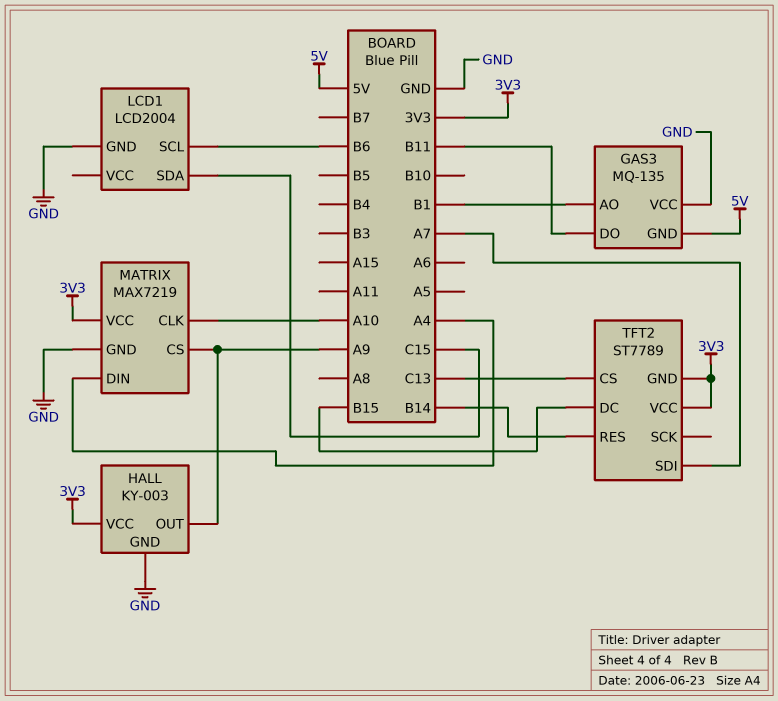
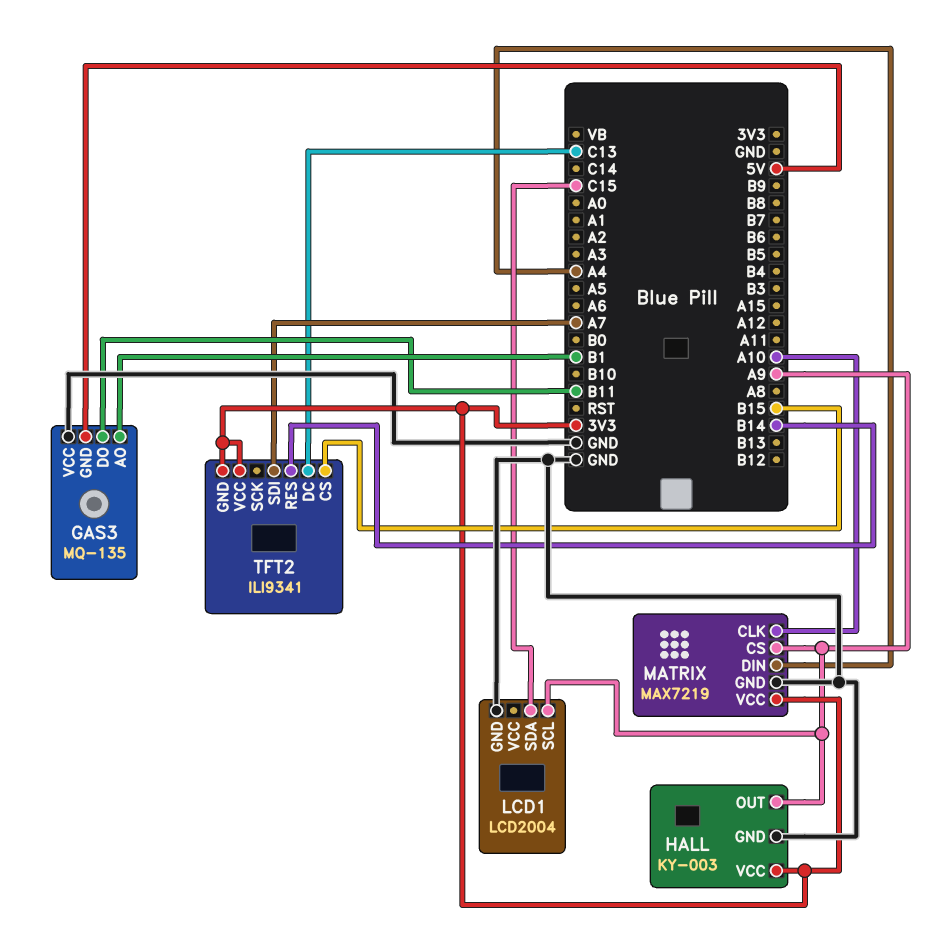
LCD1 pin SCL: B6 -> A9
TFT2: ST7789 -> ILI9341
TFT2 pin CS: C13 -> B15
TFT2 pin DC: B15 -> C13

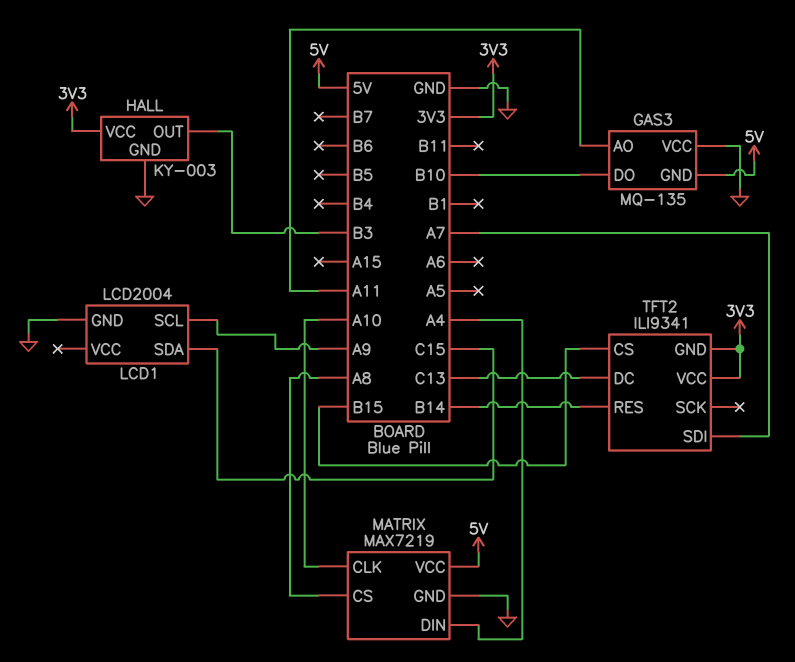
GAS3 pin AO: B1 -> A11
GAS3 pin DO: B11 -> B10
HALL pin OUT: A9 -> B3
MATRIX pin CS: A9 -> A8
MATRIX pin VCC: 3V3 -> 5V

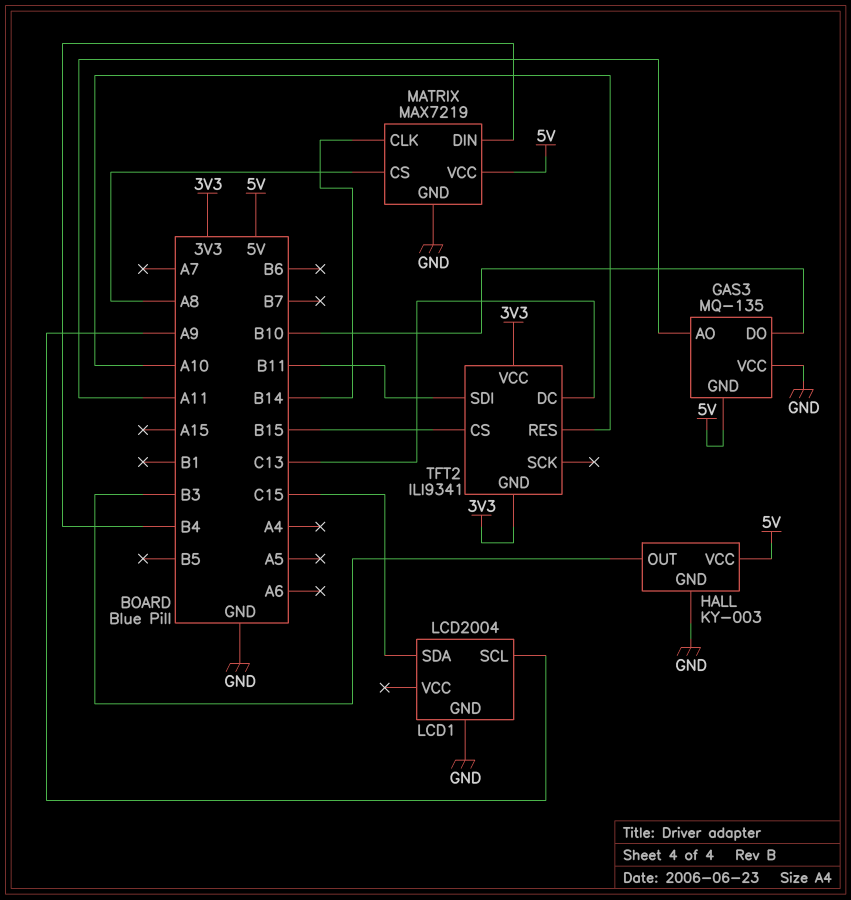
HALL pin VCC: 3V3 -> 5V
MATRIX pin CLK: A10 -> B14
MATRIX pin DIN: A4 -> B4
TFT2 pin RES: B14 -> A10
TFT2 pin SDI: A7 -> B11

